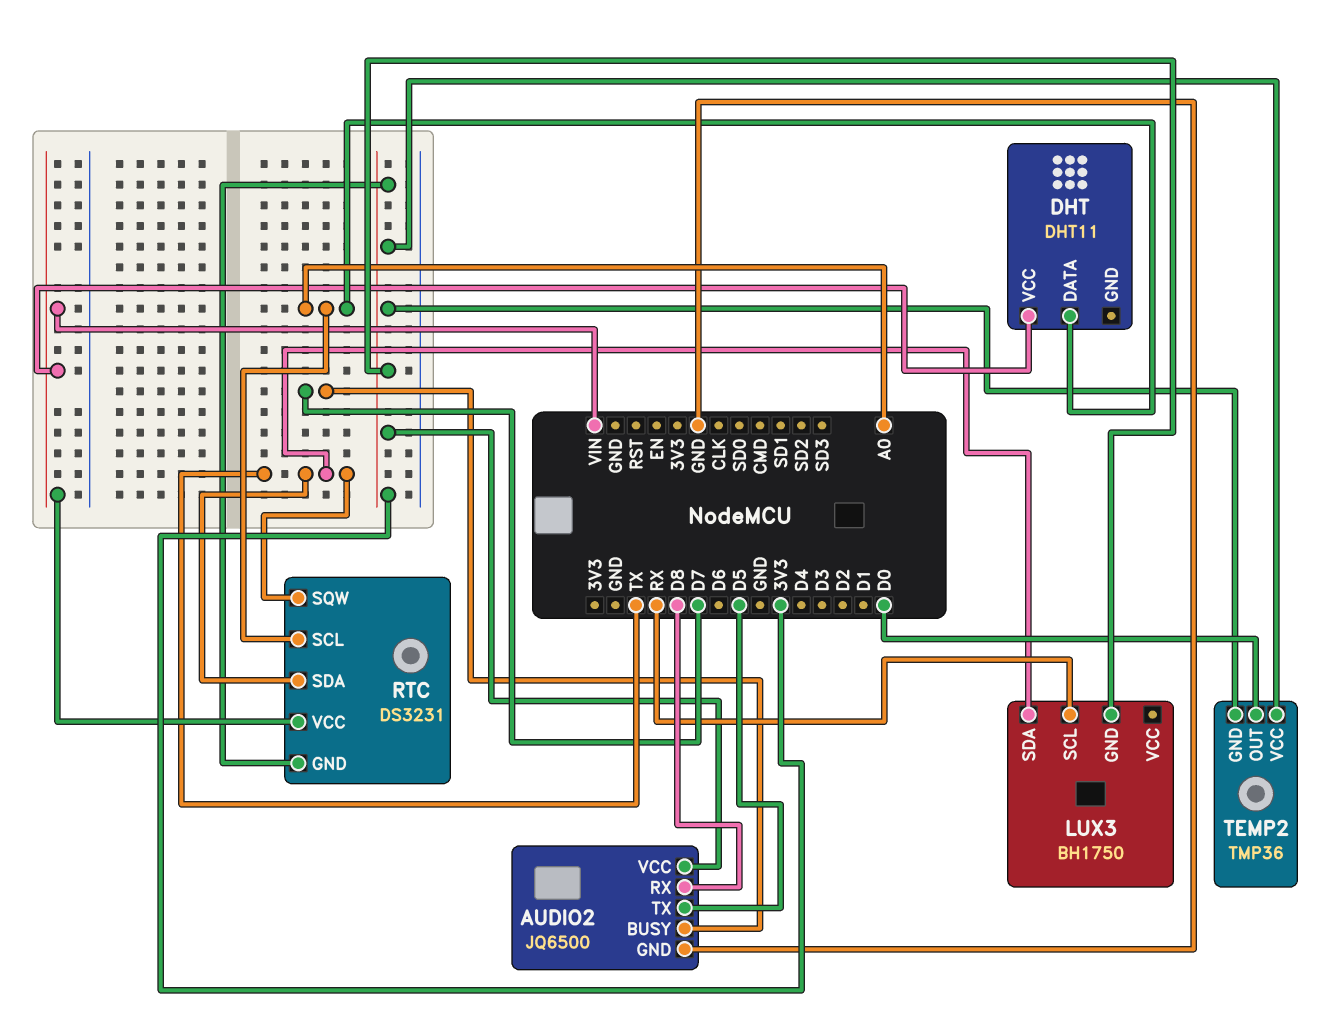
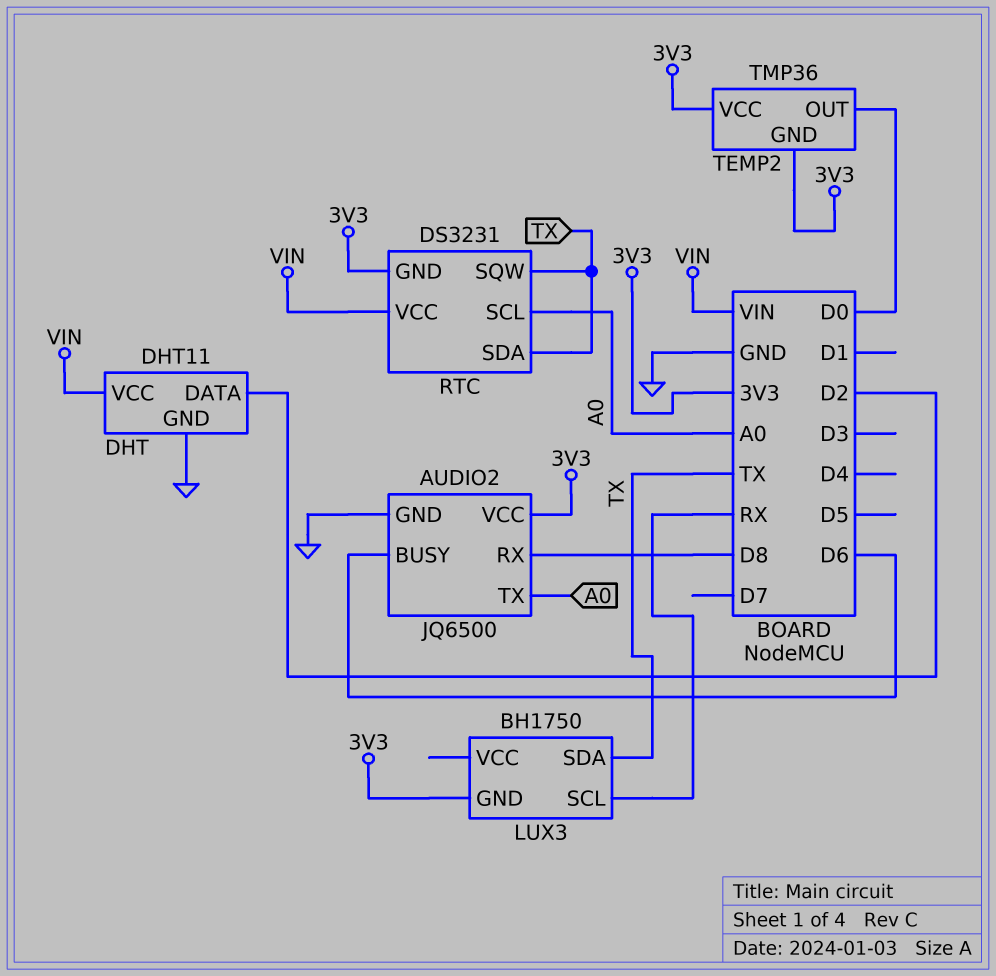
AUDIO2 pin BUSY: D7 -> D6
AUDIO2 pin TX: D5 -> A0
DHT pin DATA: A0 -> D2
DHT pin GND: none -> GND

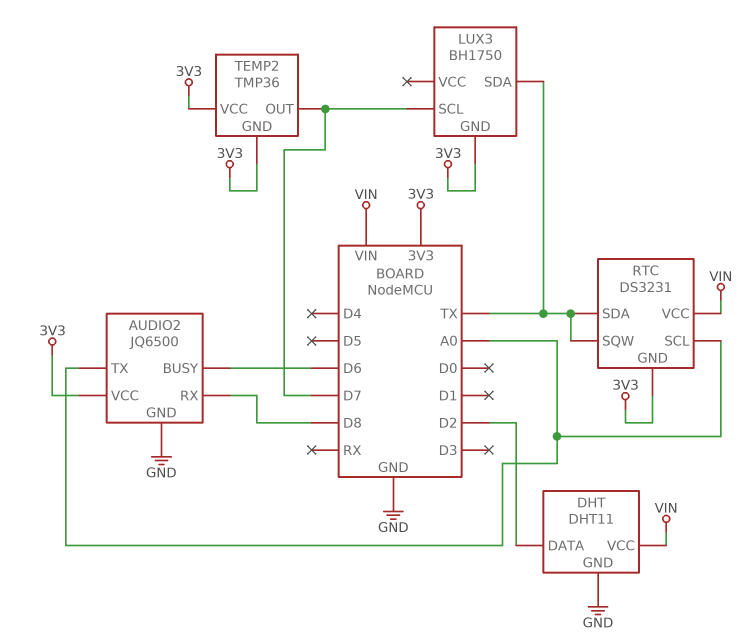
LUX3 pin SCL: RX -> D7
TEMP2 pin OUT: D0 -> D7

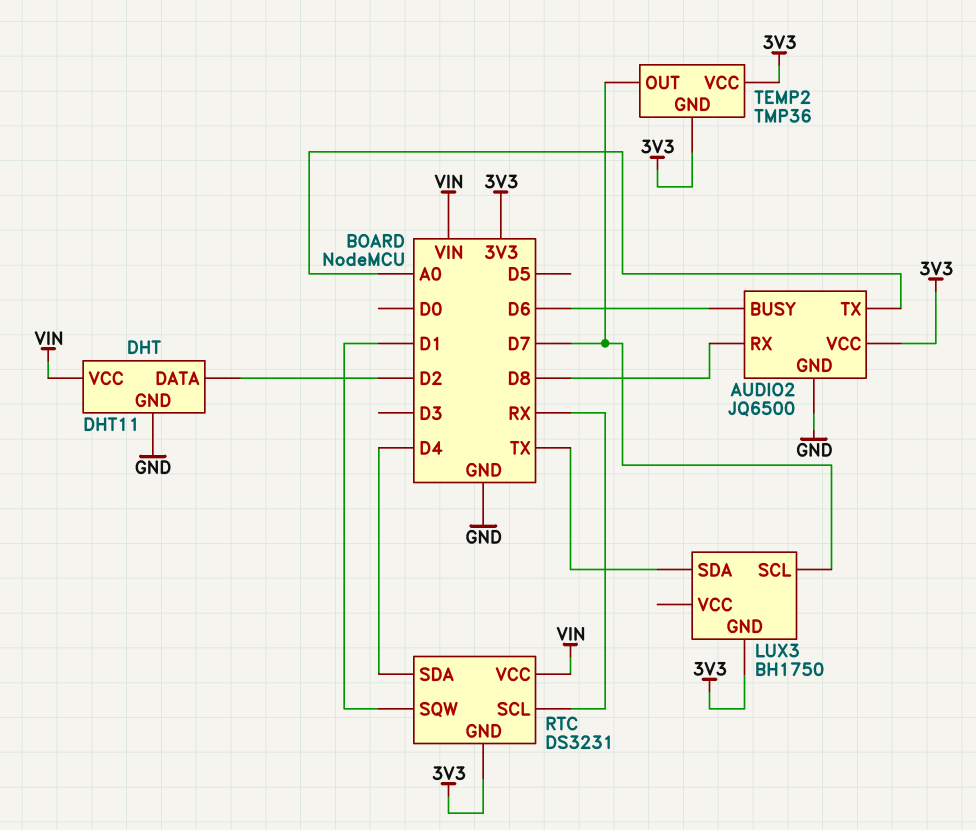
RTC pin SCL: A0 -> RX
RTC pin SDA: TX -> D4
RTC pin SQW: TX -> D1

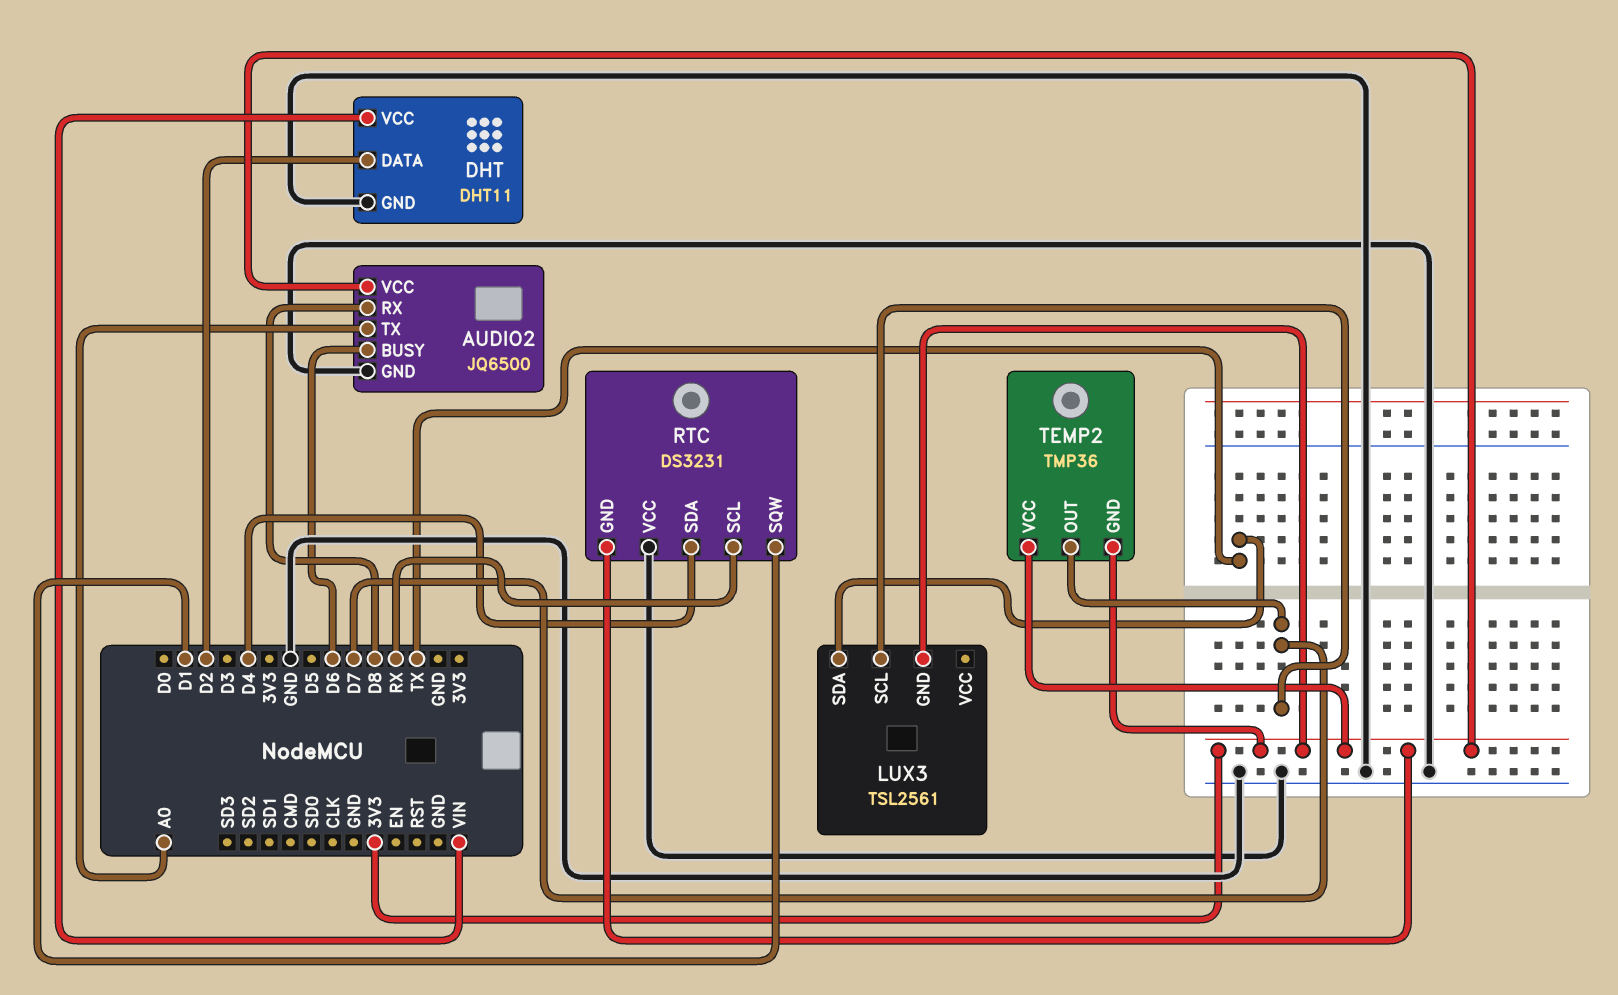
LUX3: BH1750 -> TSL2561
RTC pin VCC: VIN -> GND

